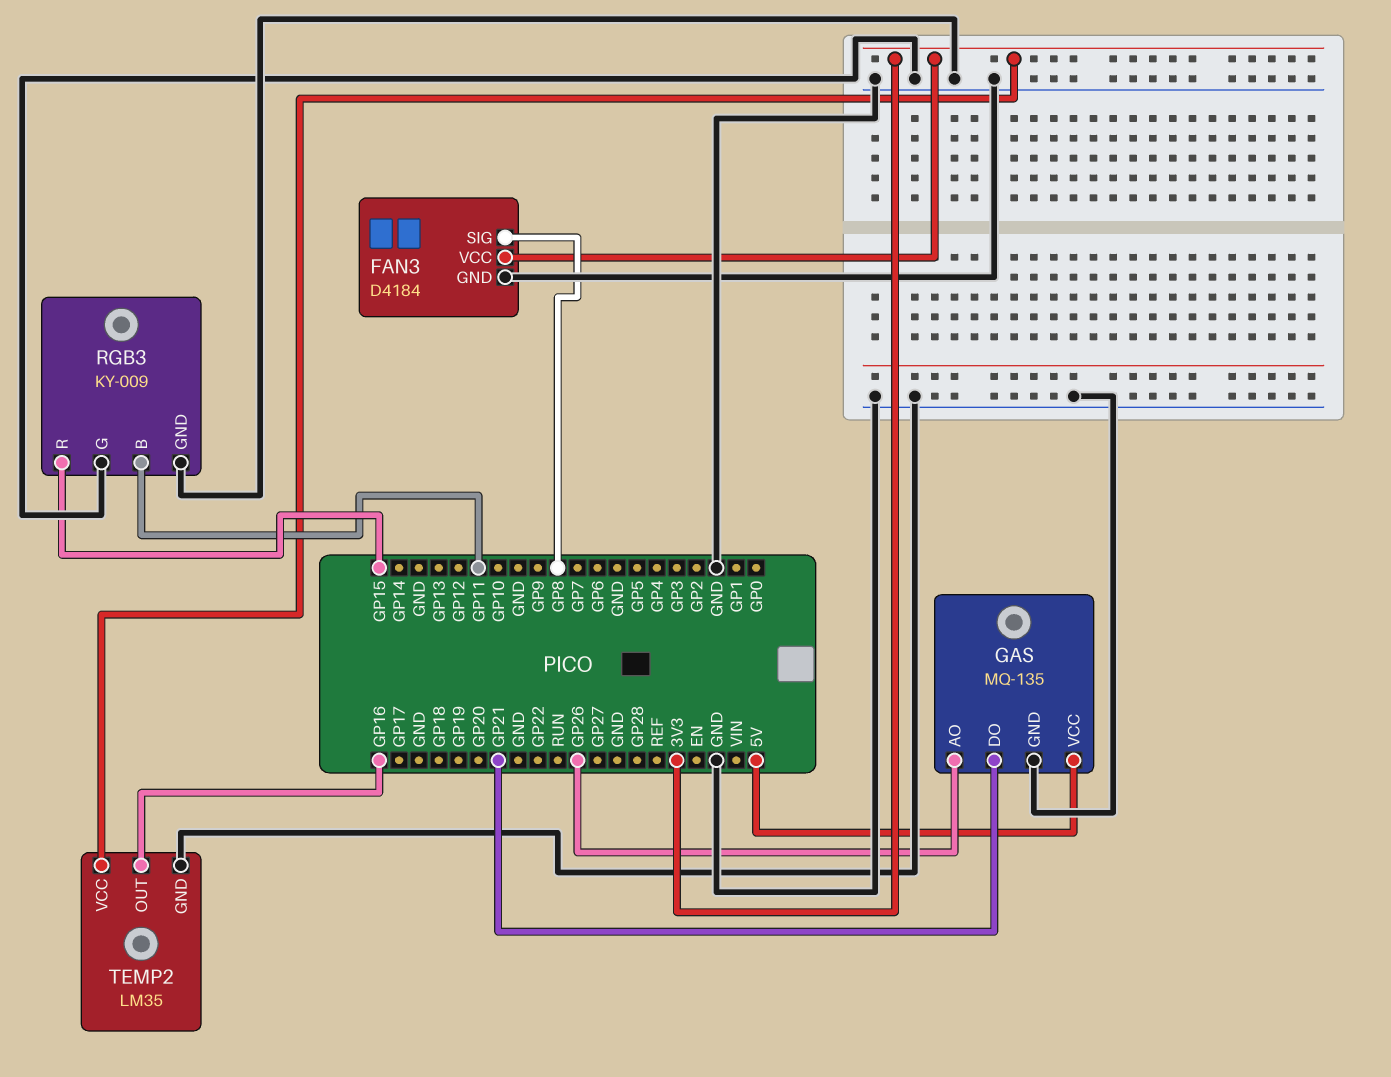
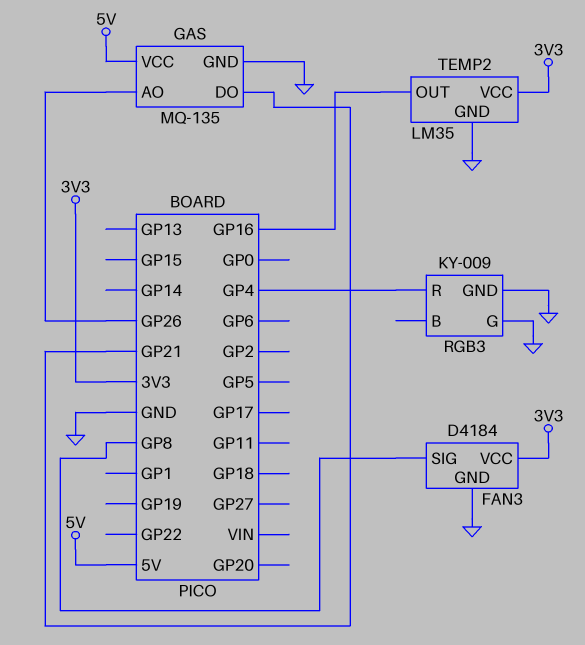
RGB3 pin B: GP11 -> none
RGB3 pin R: GP15 -> GP4

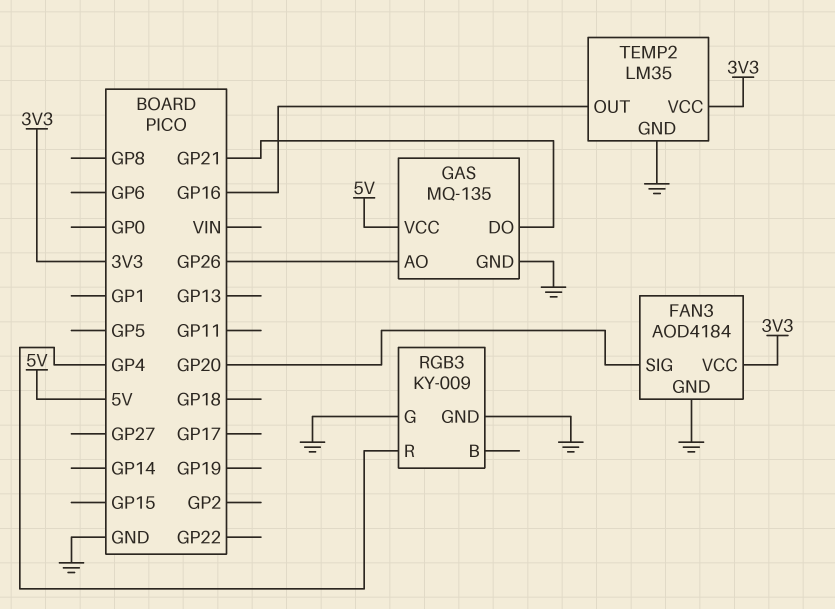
FAN3: D4184 -> AOD4184
FAN3 pin SIG: GP8 -> GP20

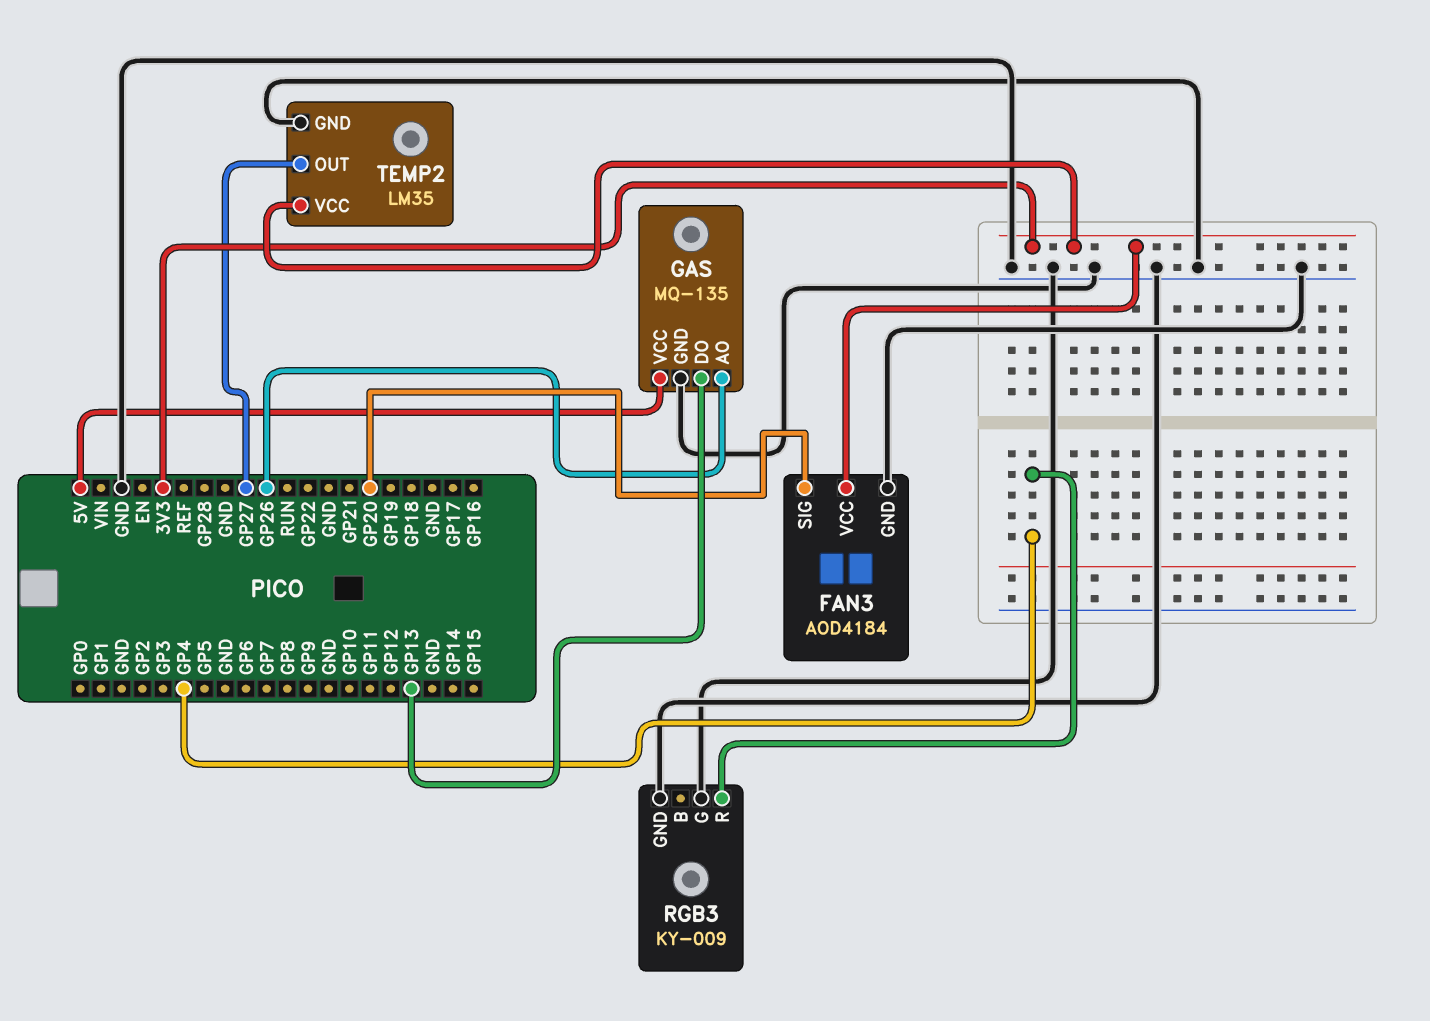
GAS pin DO: GP21 -> GP13
TEMP2 pin OUT: GP16 -> GP27

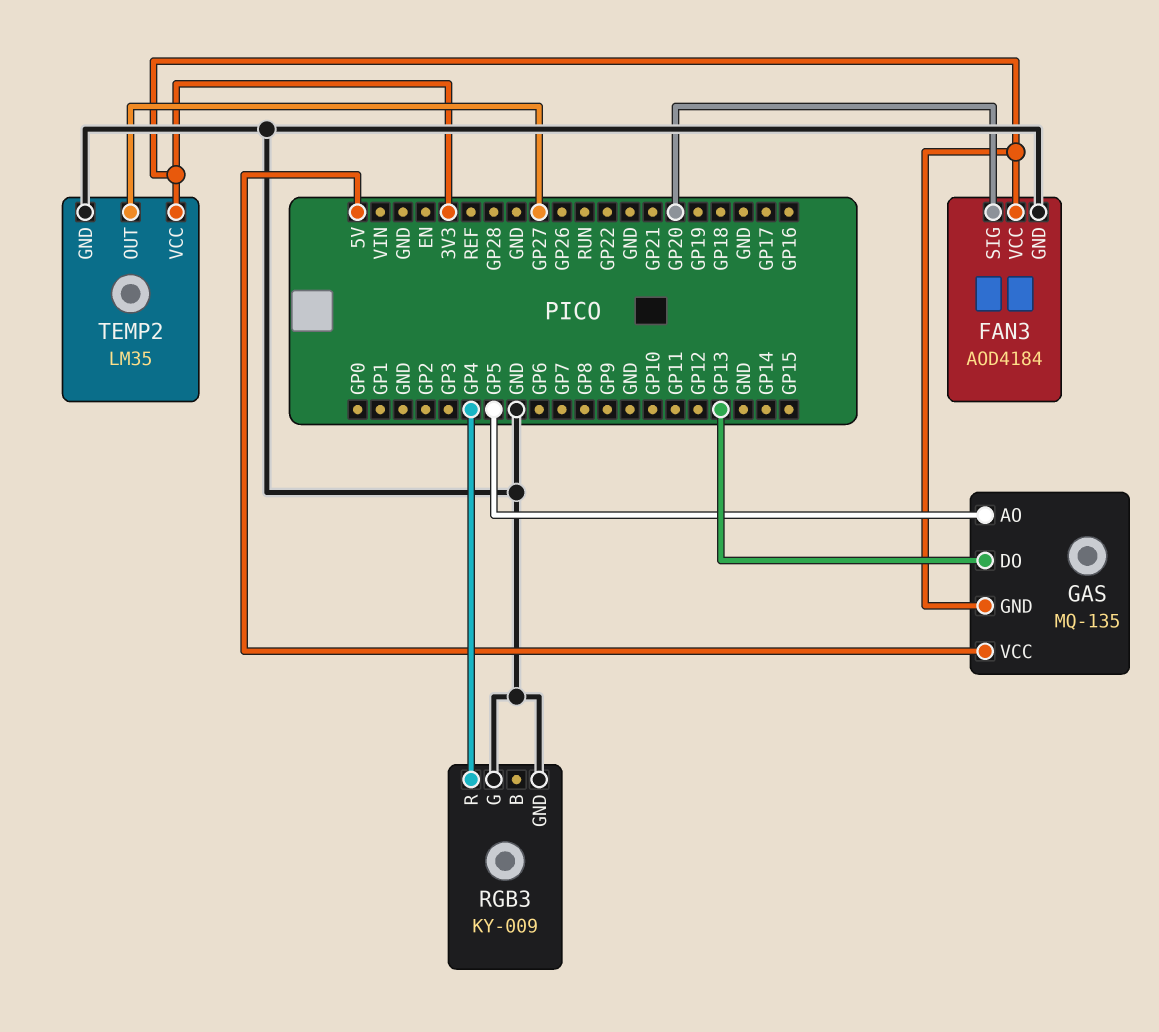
GAS pin AO: GP26 -> GP5
GAS pin GND: GND -> 3V3

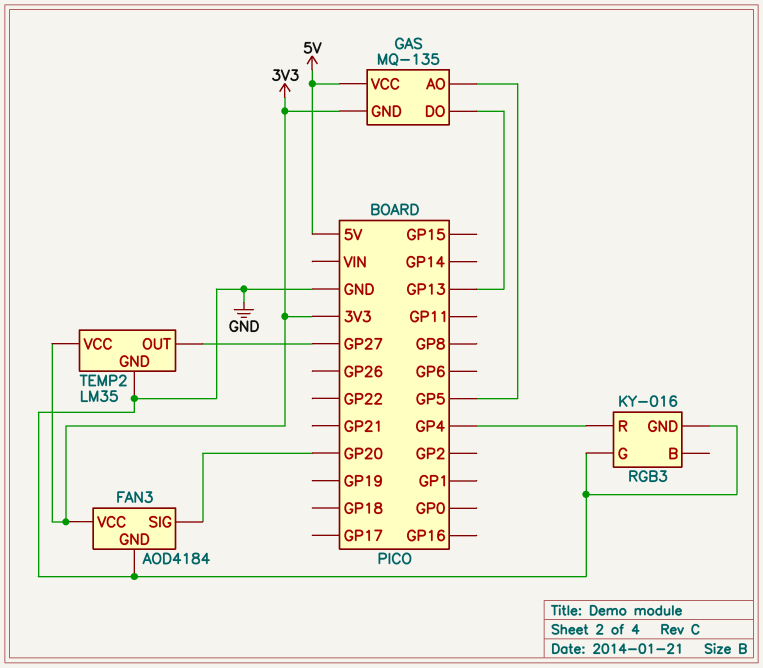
RGB3: KY-009 -> KY-016

